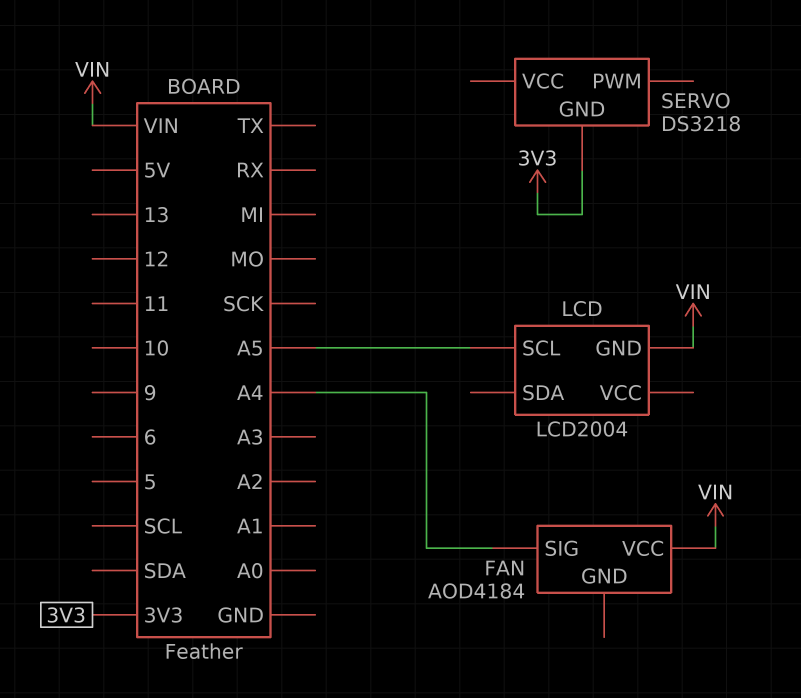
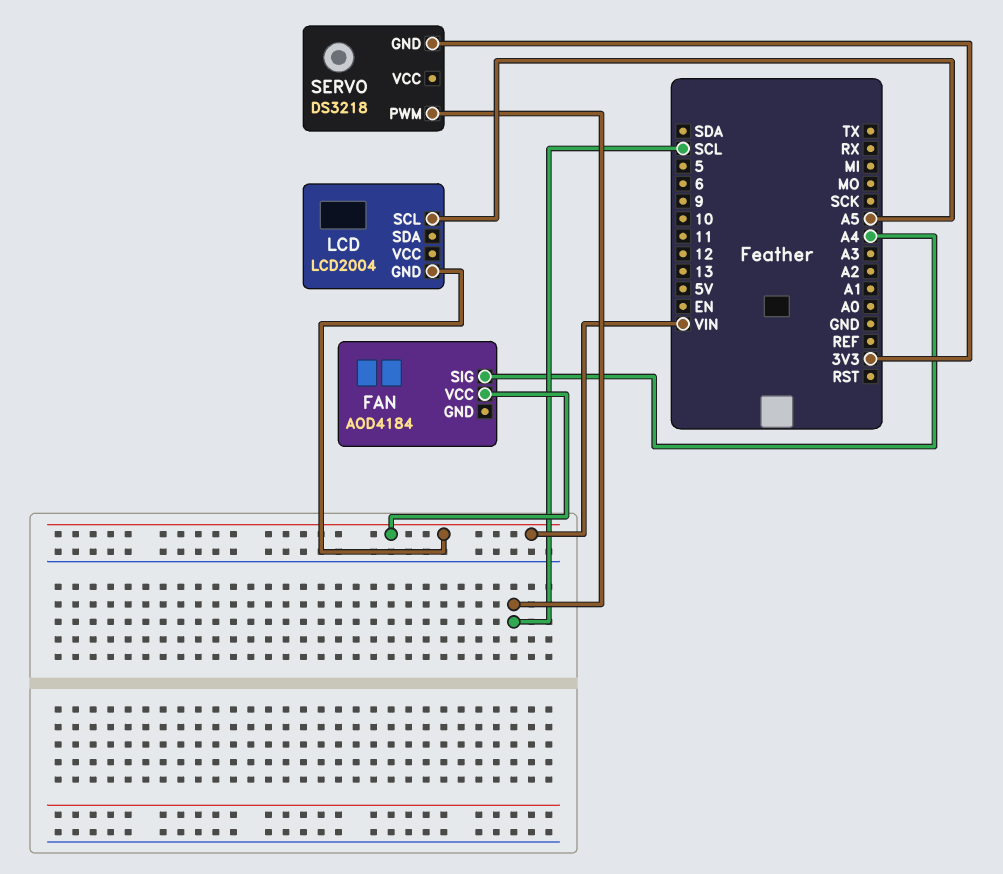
SERVO pin PWM: none -> SCL

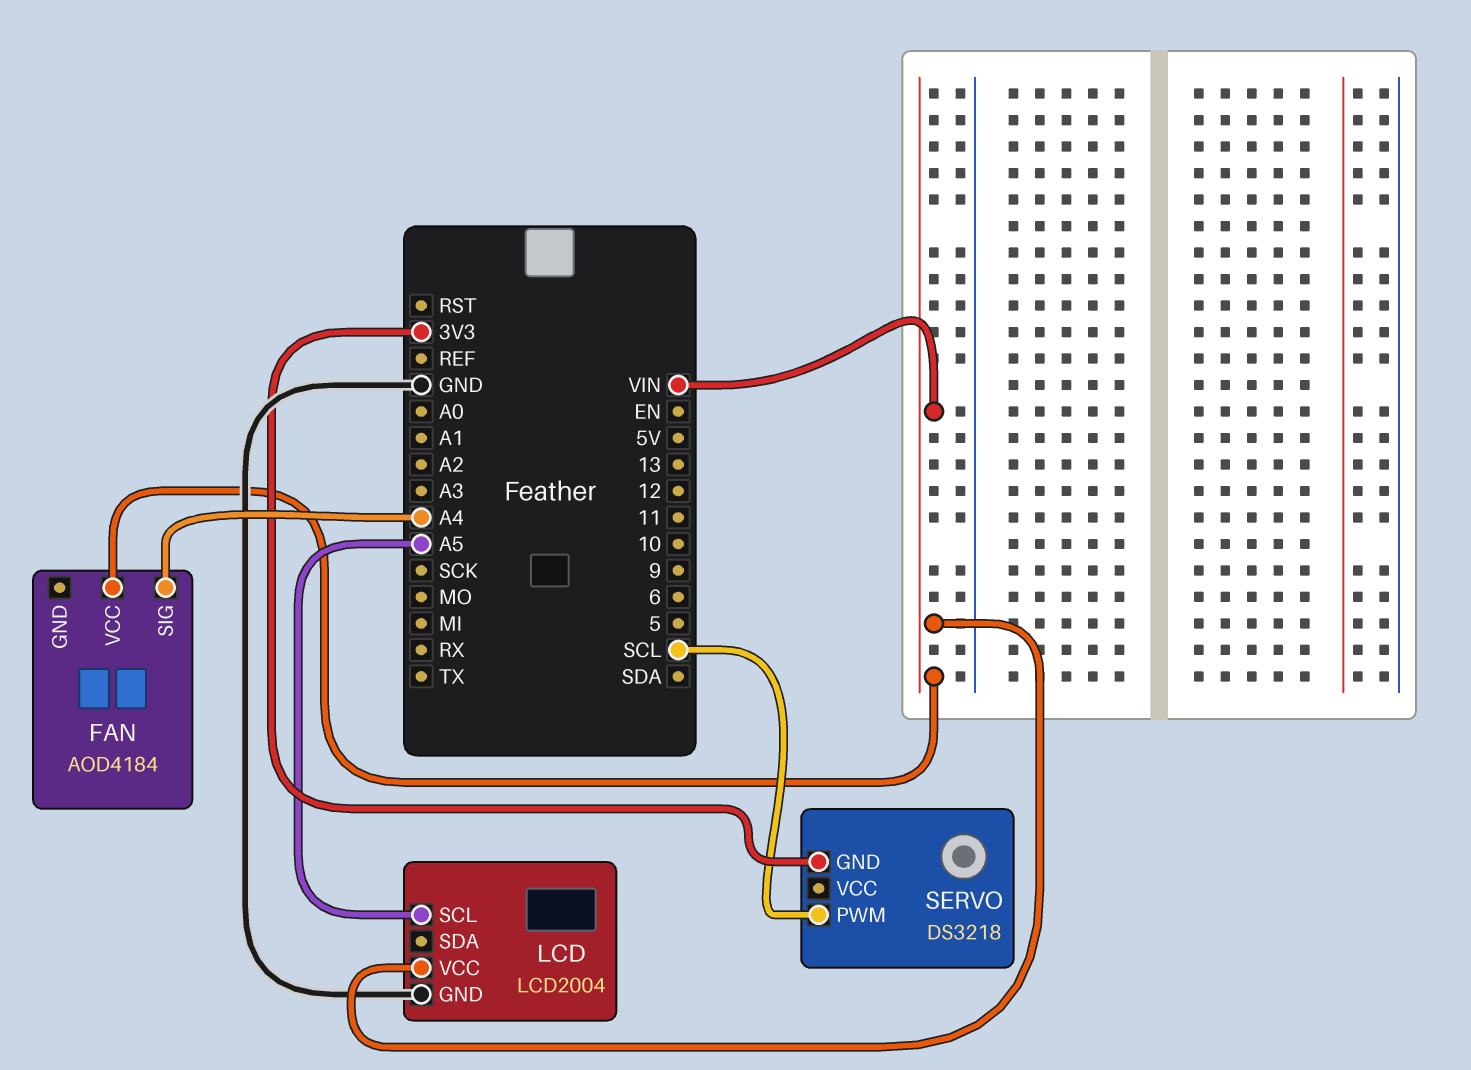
LCD pin GND: VIN -> GND
LCD pin VCC: none -> VIN

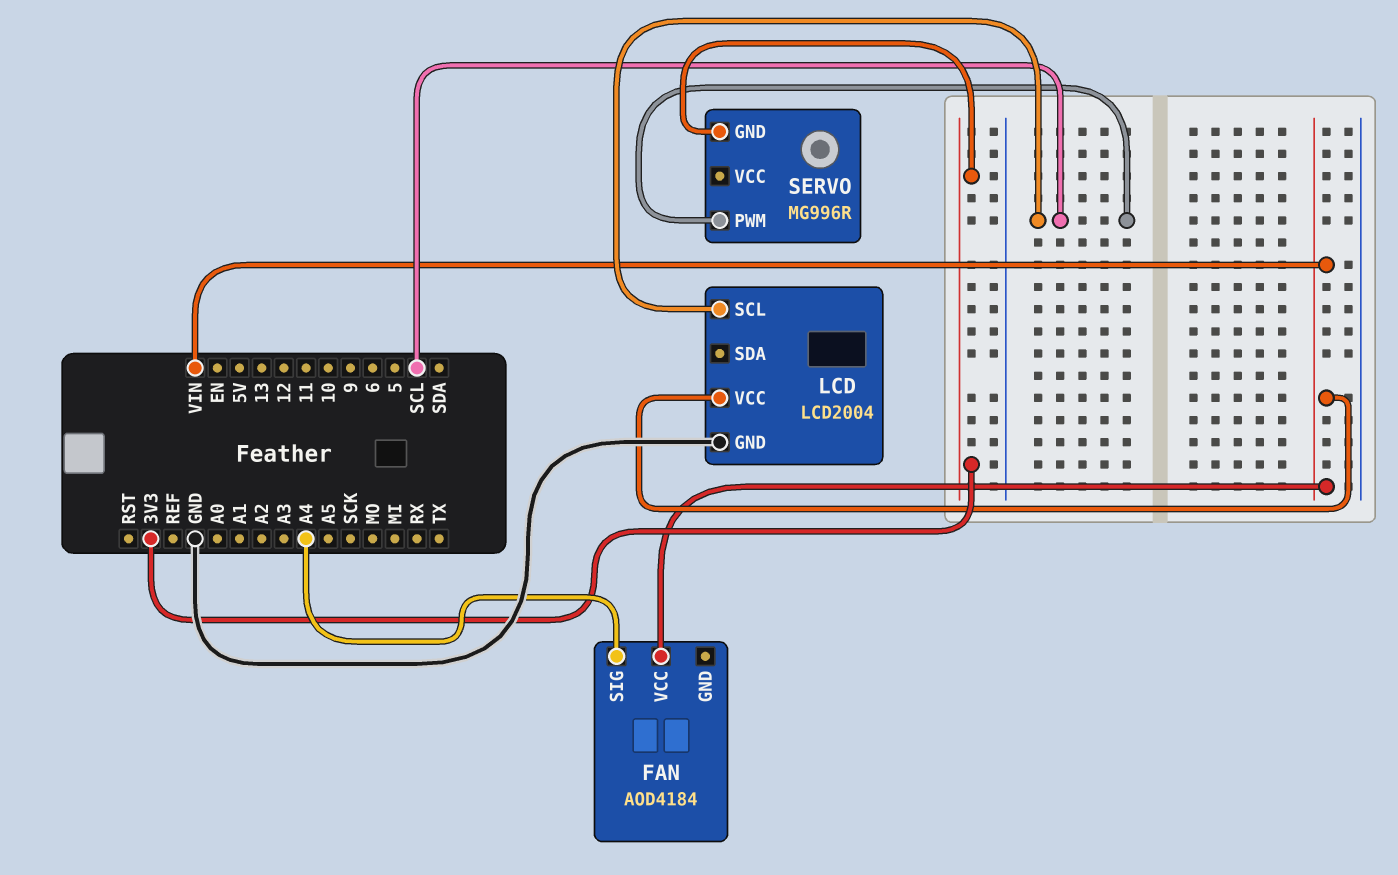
LCD pin SCL: A5 -> SCL
SERVO: DS3218 -> MG996R

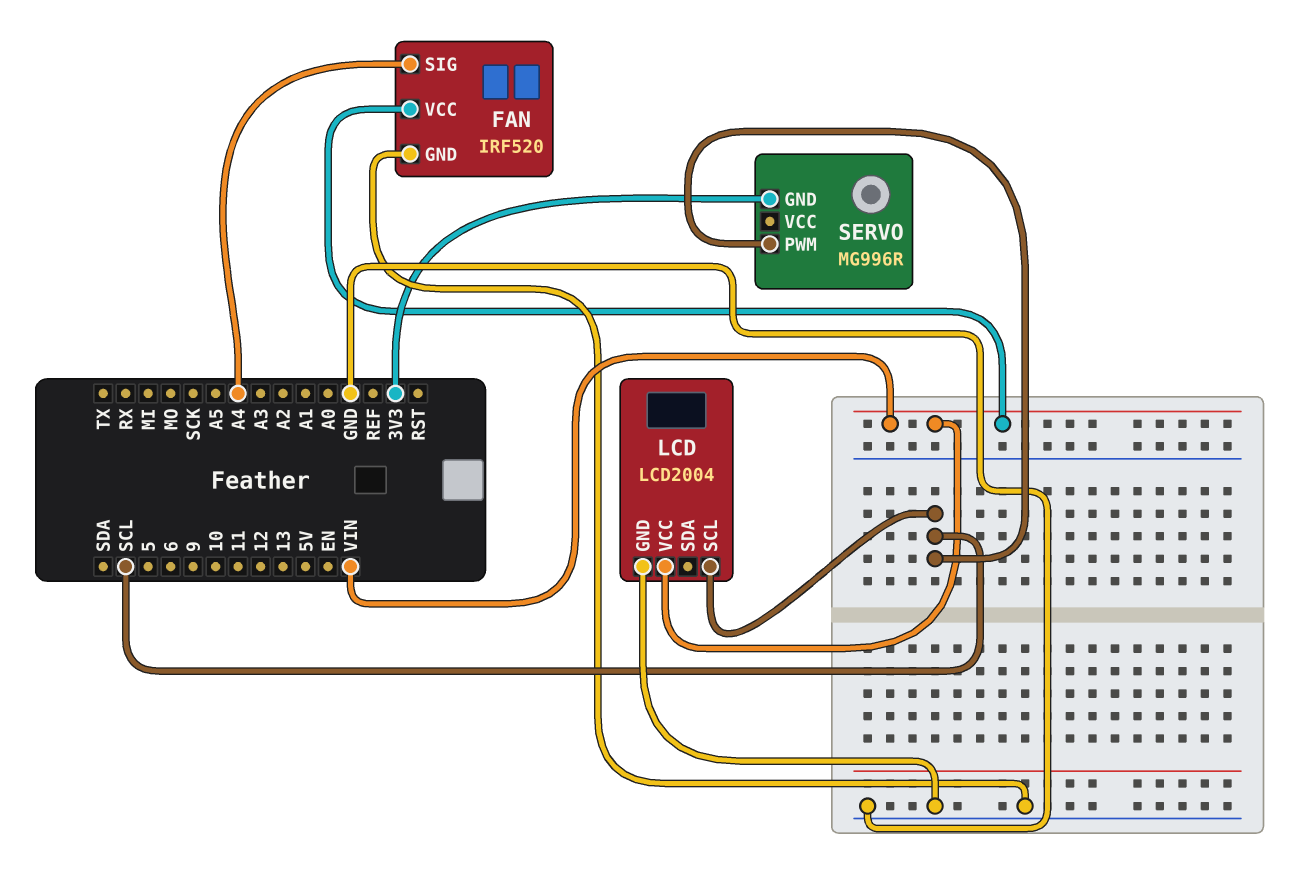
FAN: AOD4184 -> IRF520
FAN pin GND: none -> GND

